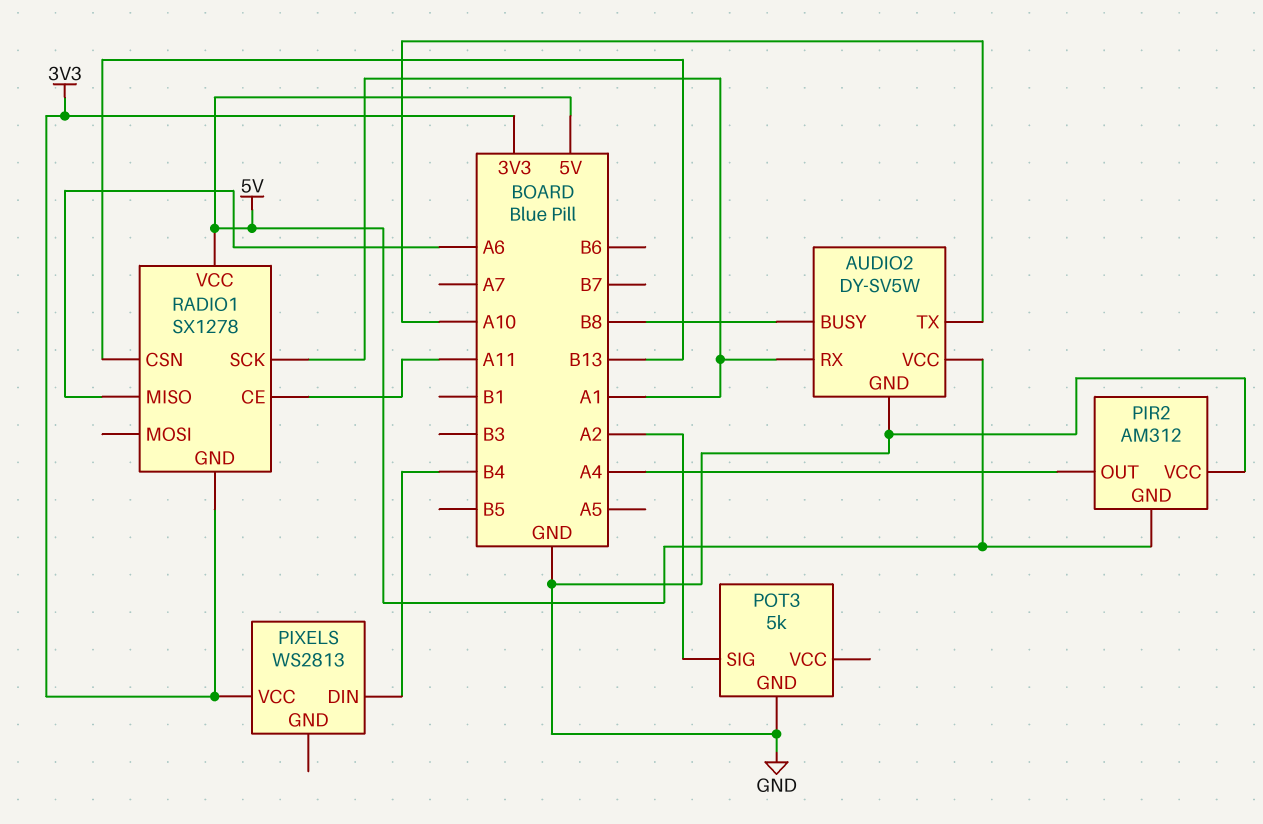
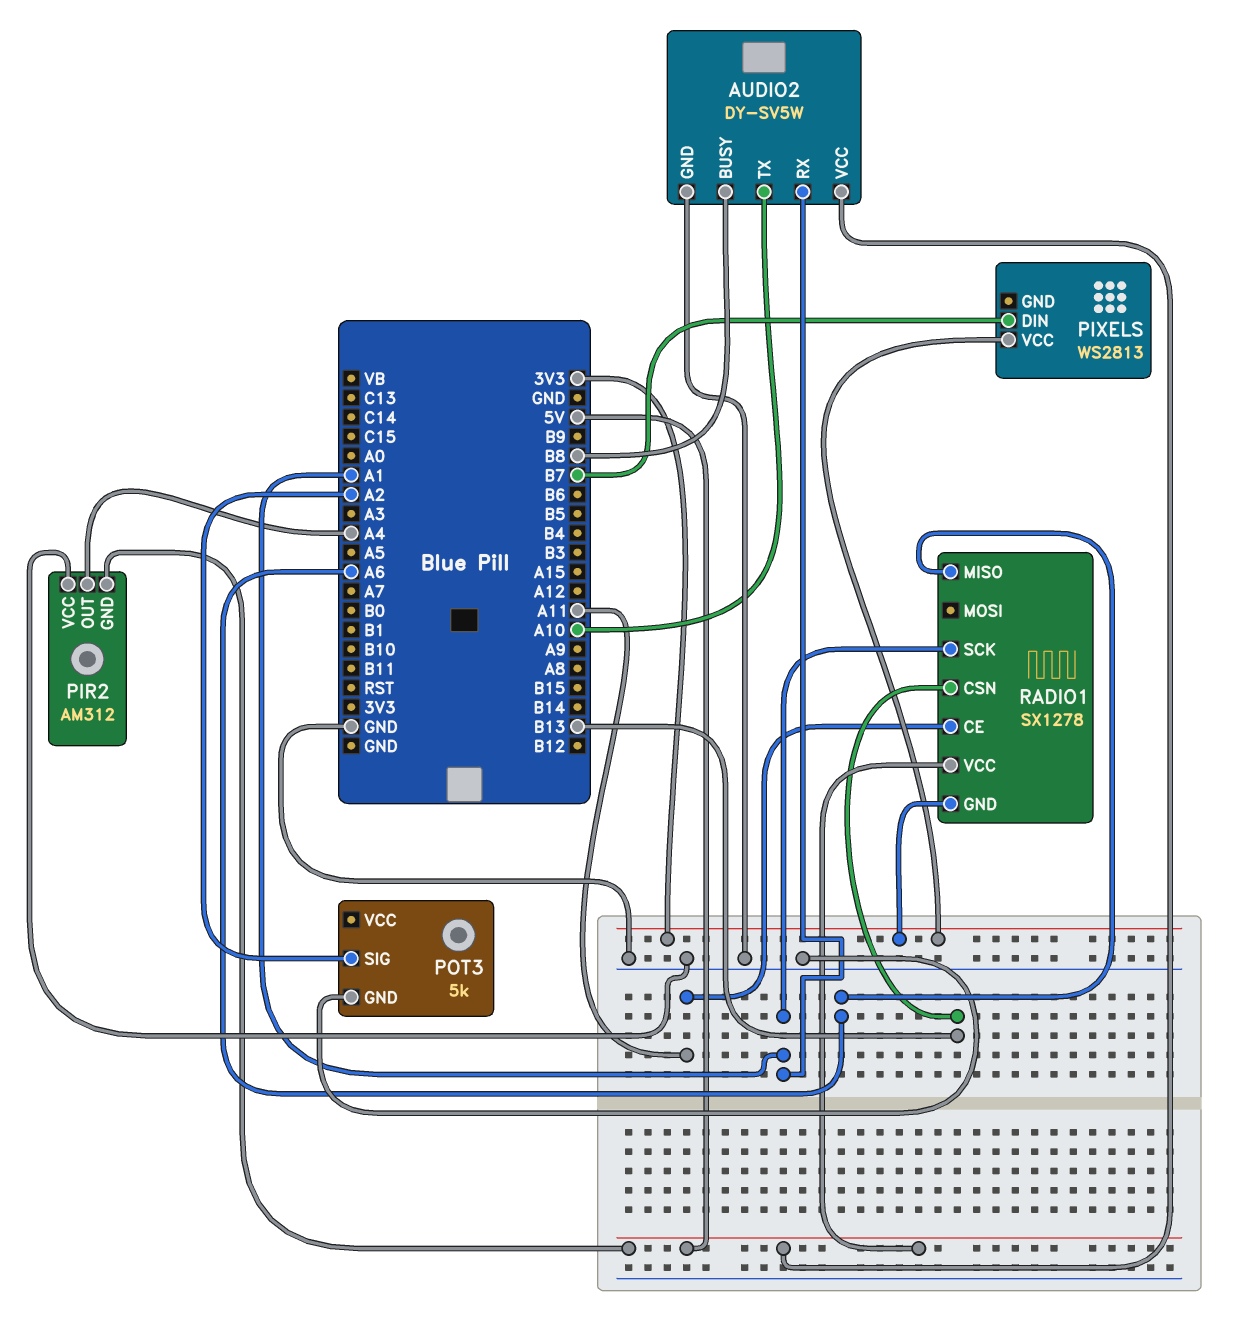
PIXELS pin DIN: B4 -> B7

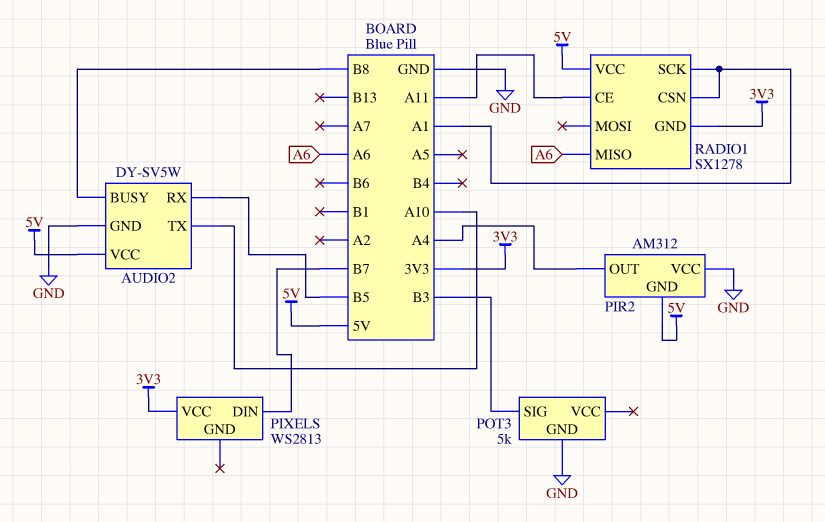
AUDIO2 pin RX: A1 -> B5
POT3 pin SIG: A2 -> B3
RADIO1 pin CSN: B13 -> A1

